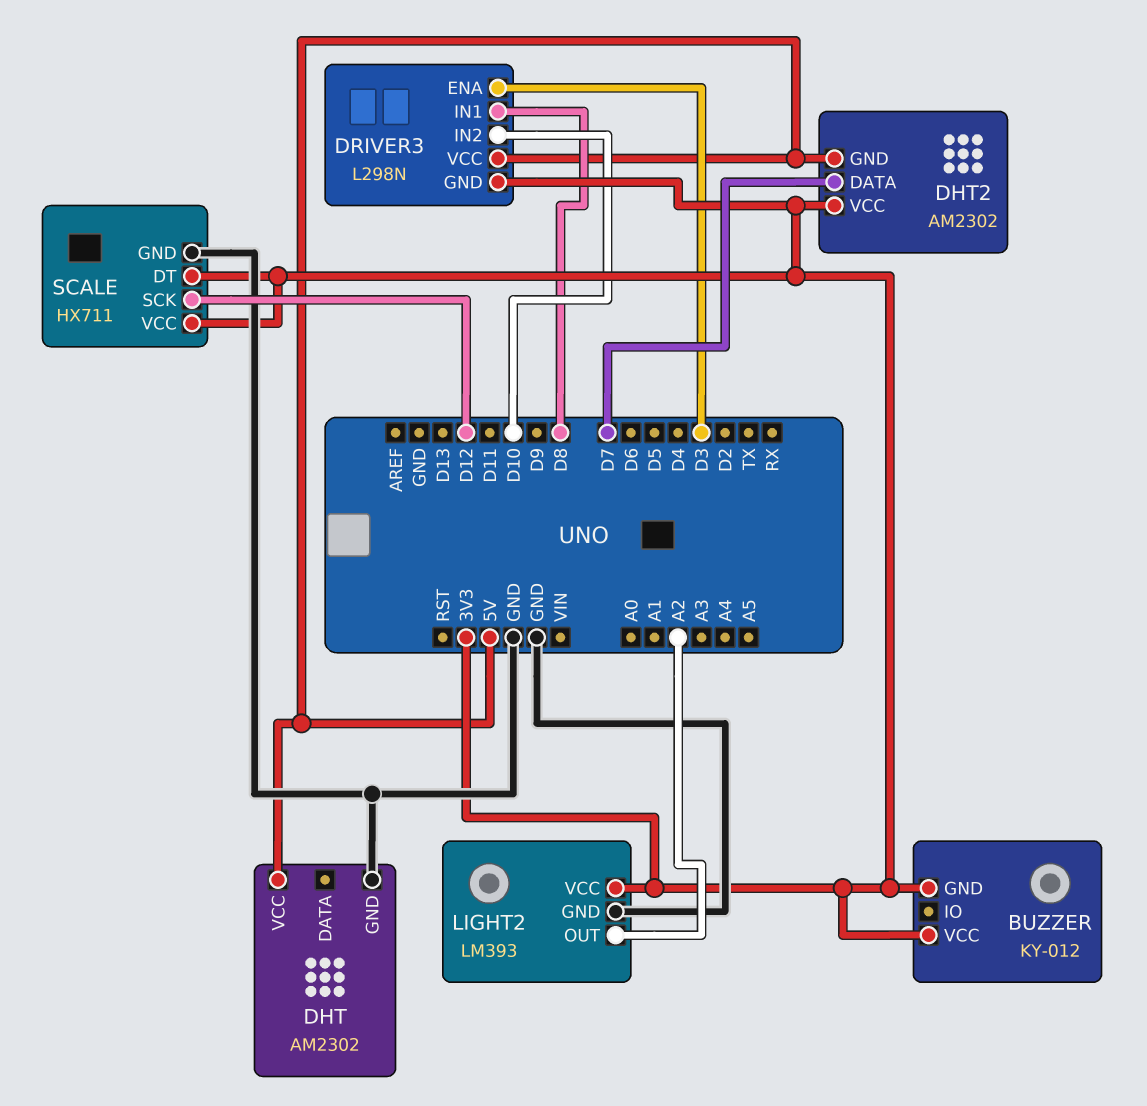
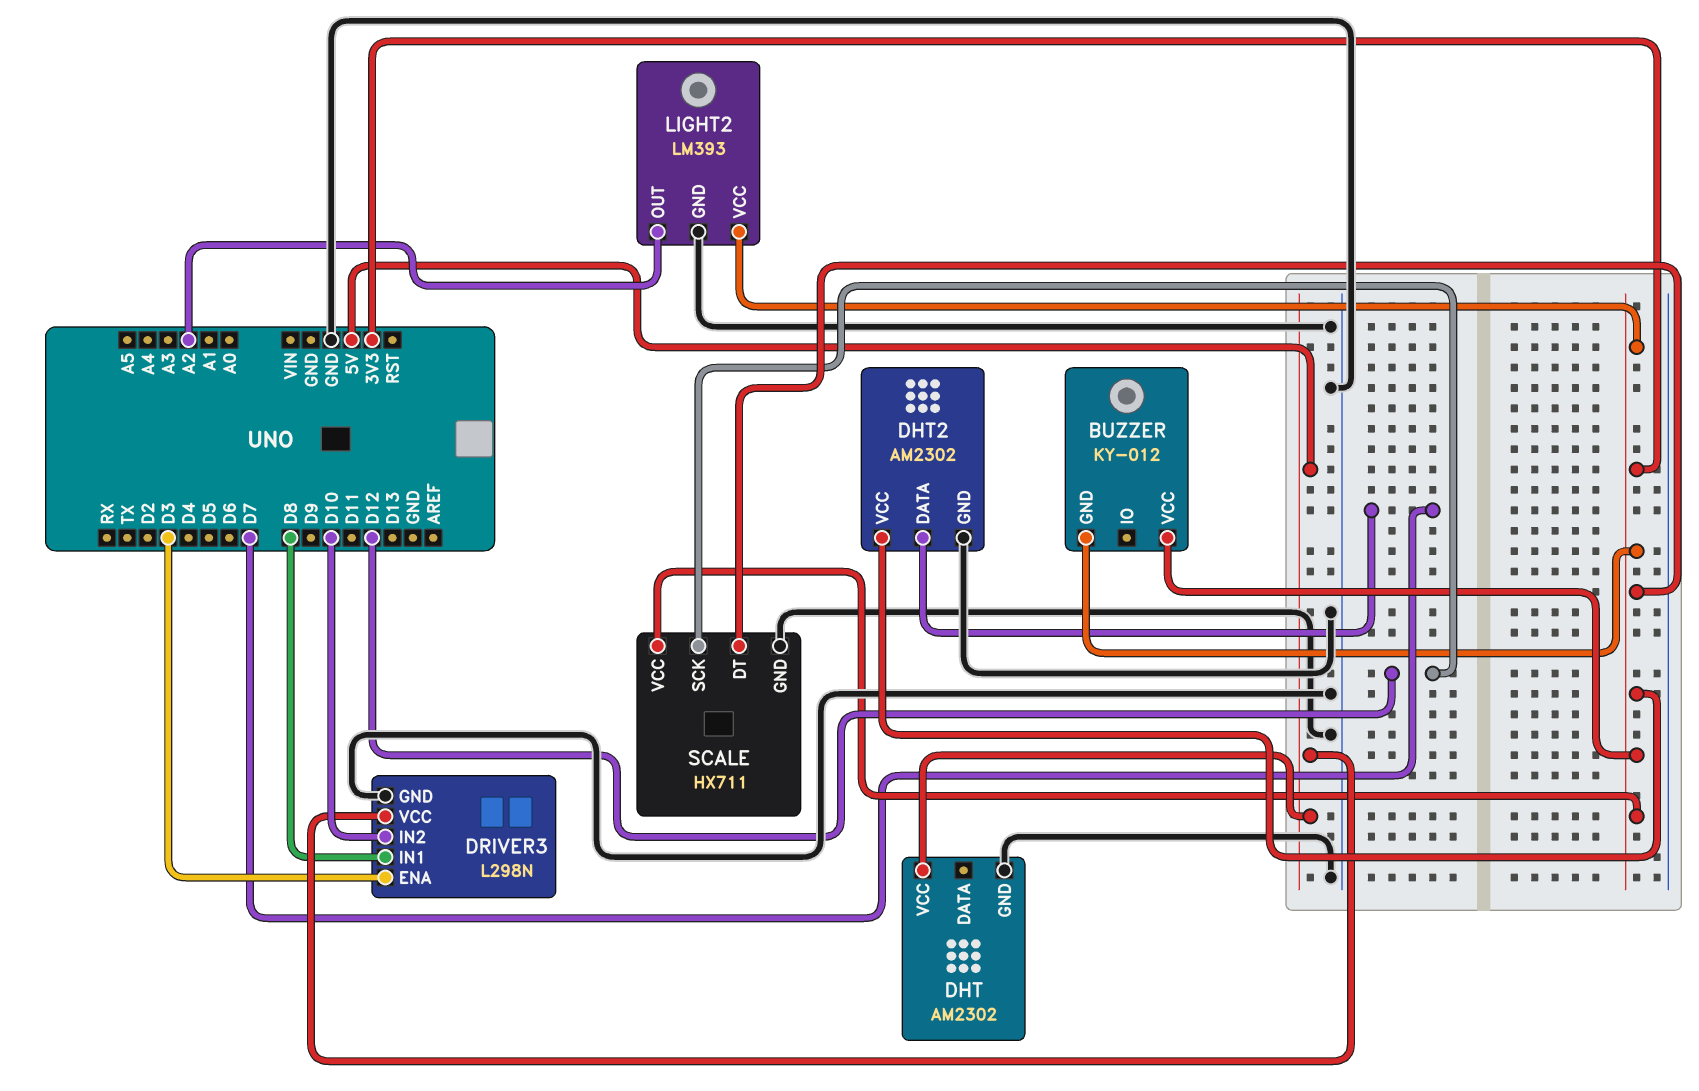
DHT2 pin GND: 5V -> GND
DRIVER3 pin GND: 3V3 -> GND

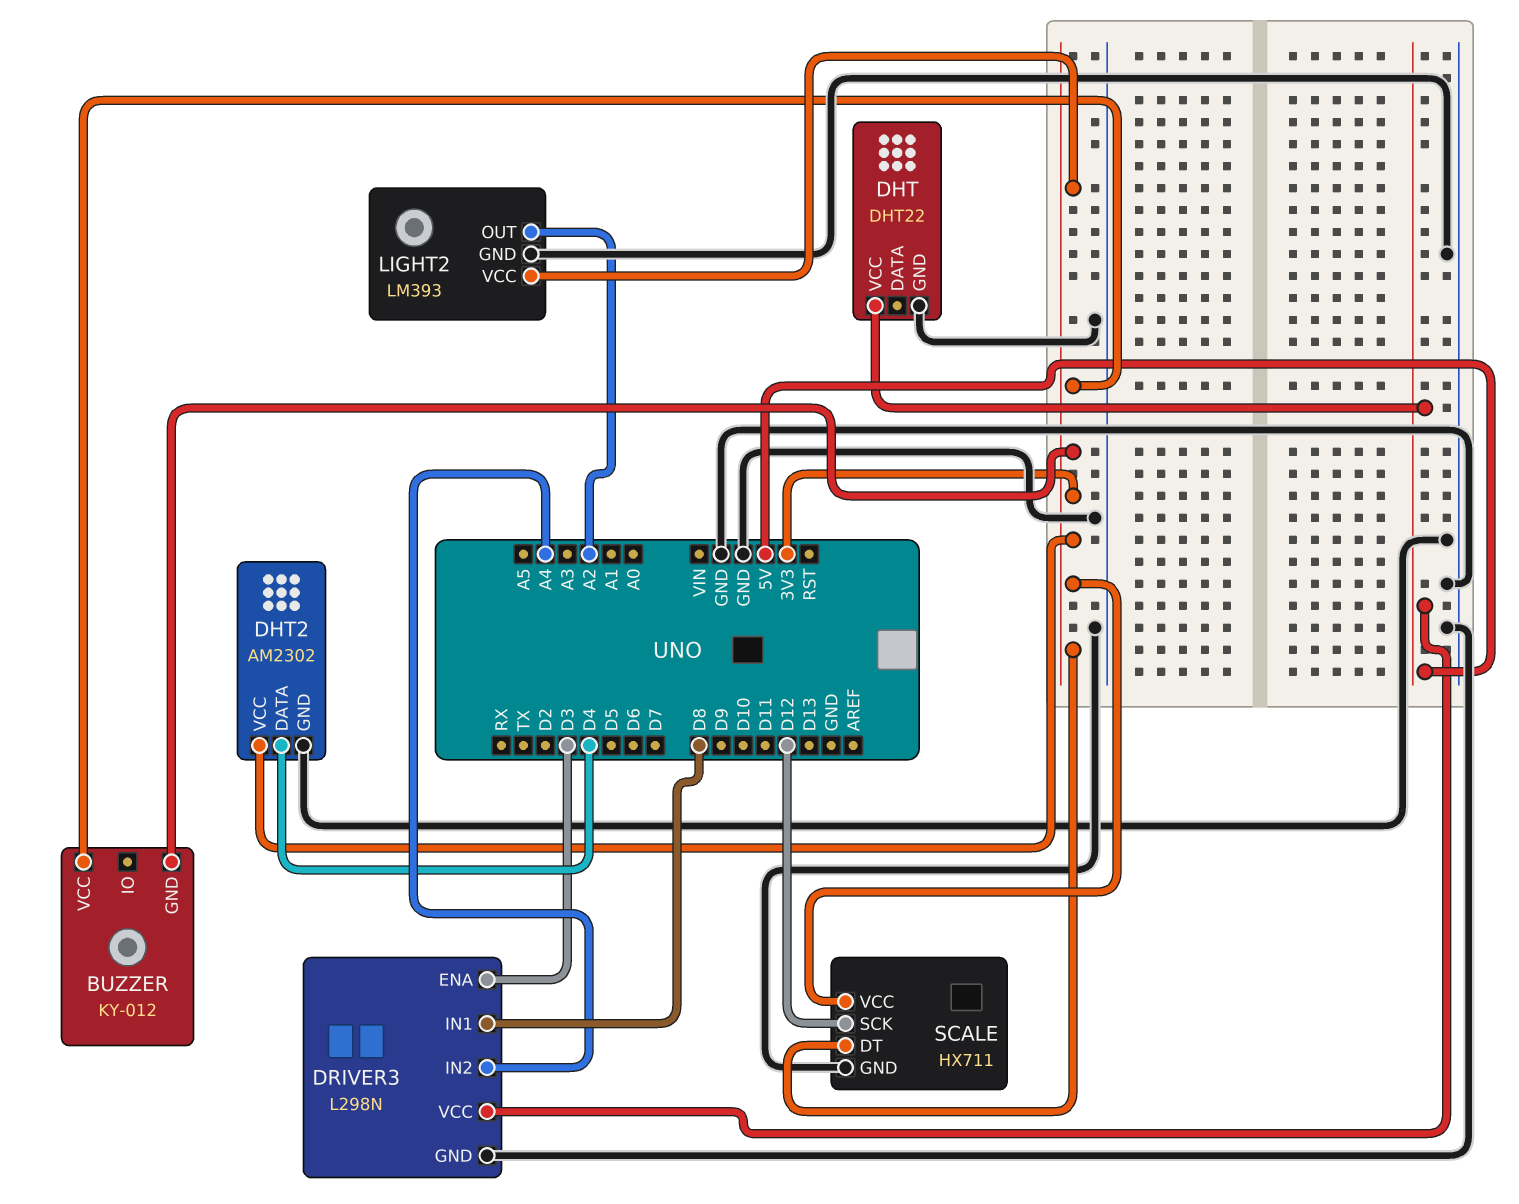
DHT: AM2302 -> DHT22
DHT2 pin DATA: D7 -> D4
DRIVER3 pin IN2: D10 -> A4

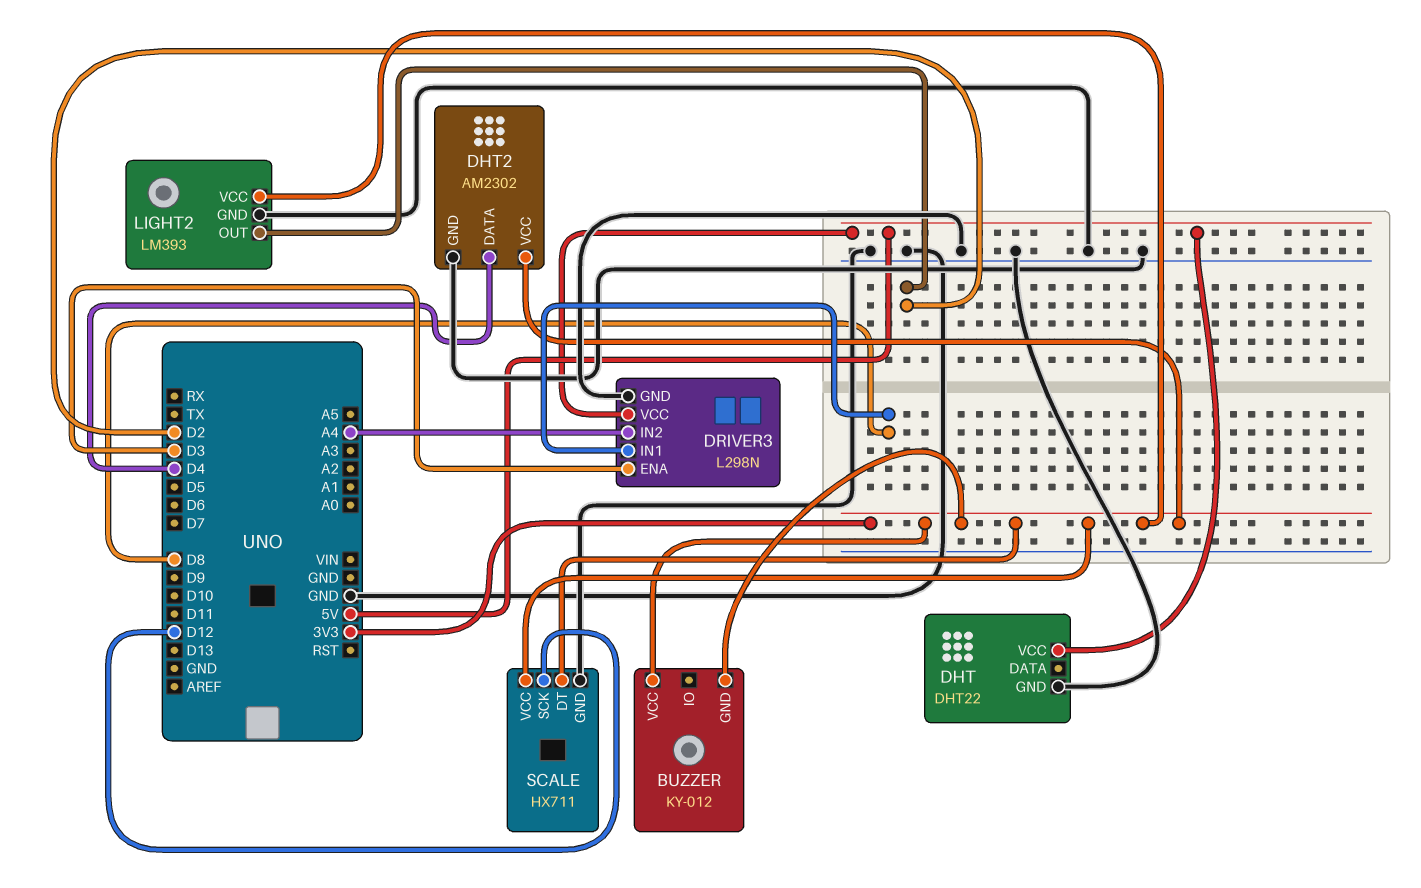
LIGHT2 pin OUT: A2 -> D2

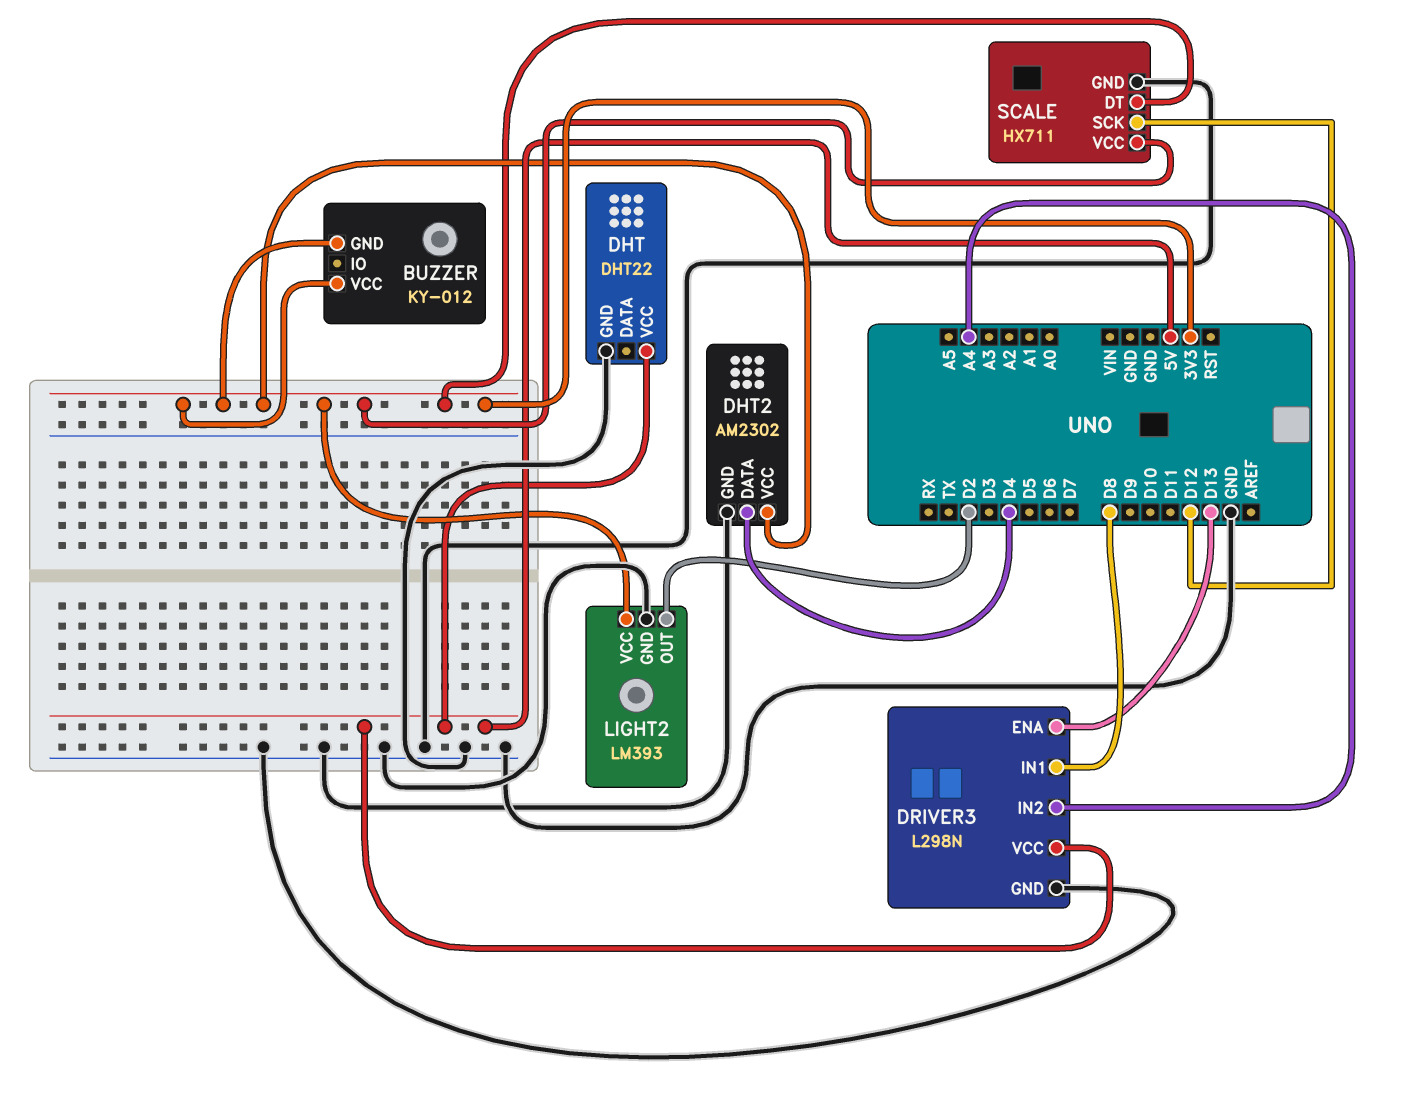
DRIVER3 pin ENA: D3 -> D13

